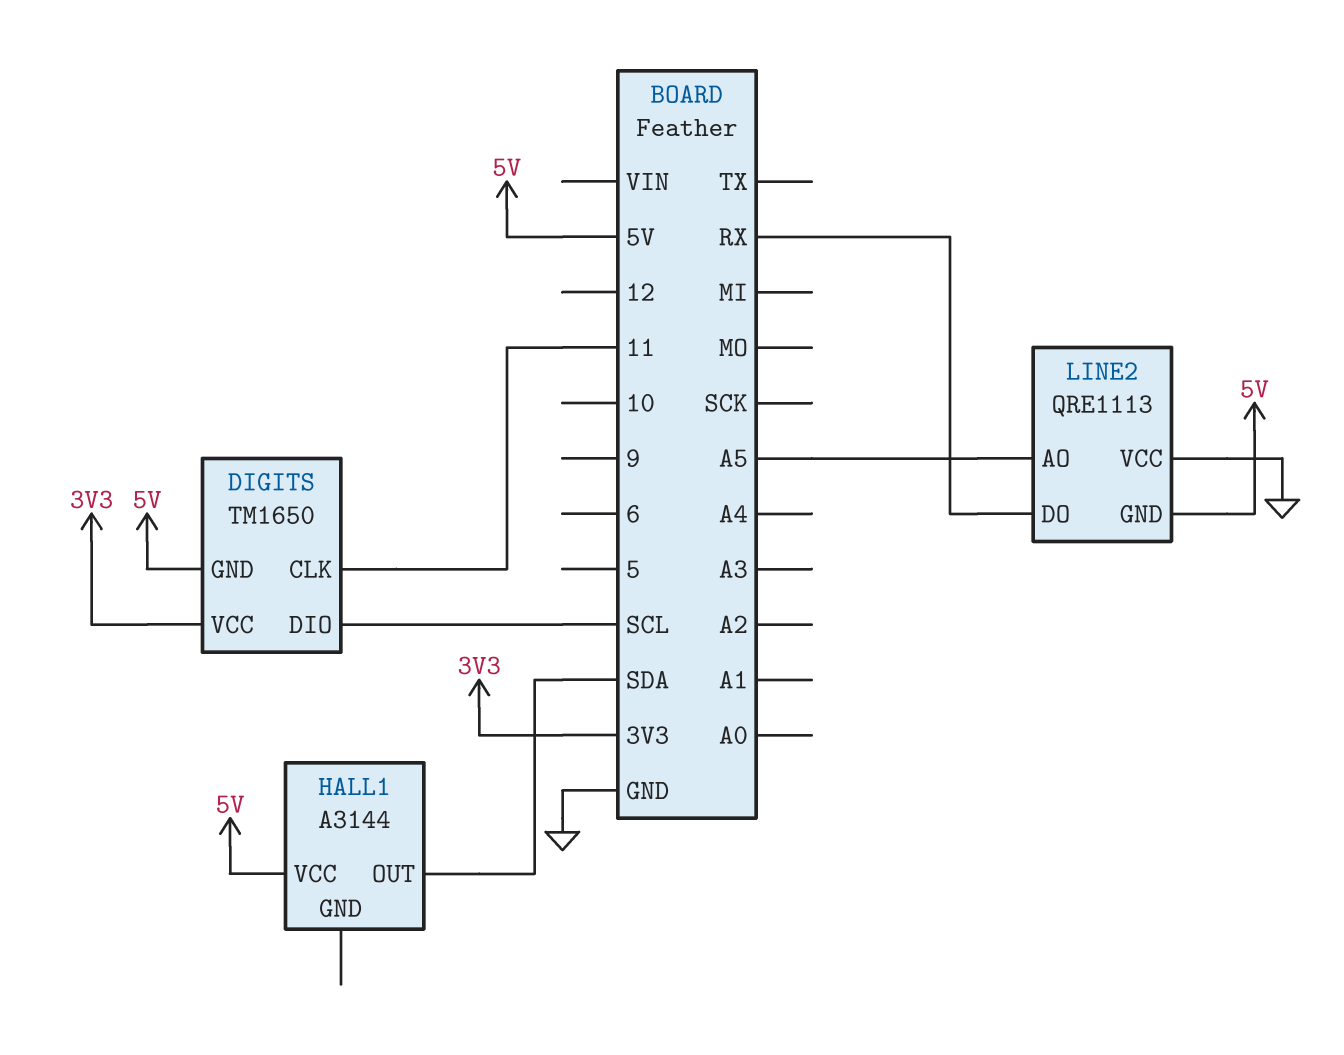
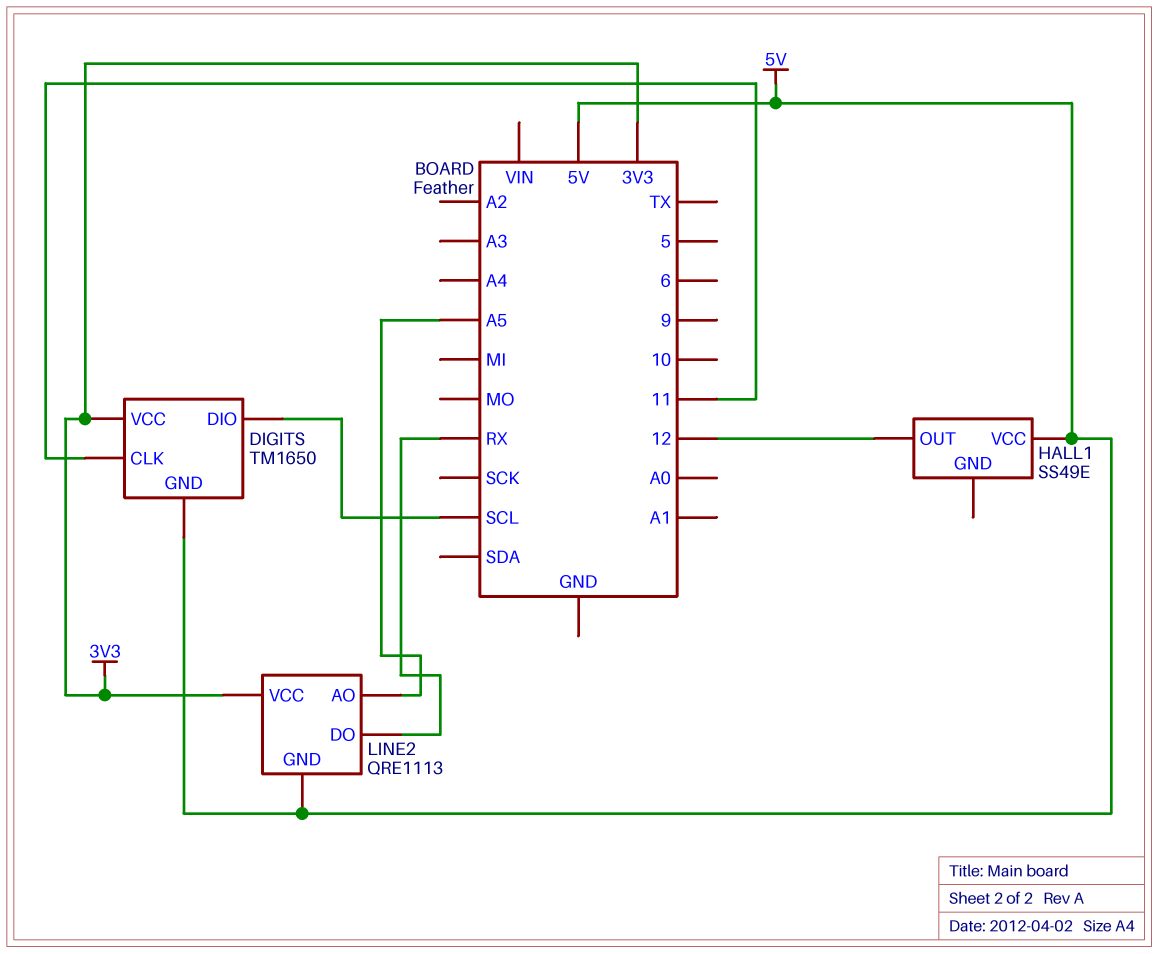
HALL1: A3144 -> SS49E
HALL1 pin OUT: SDA -> 12
LINE2 pin VCC: GND -> 3V3

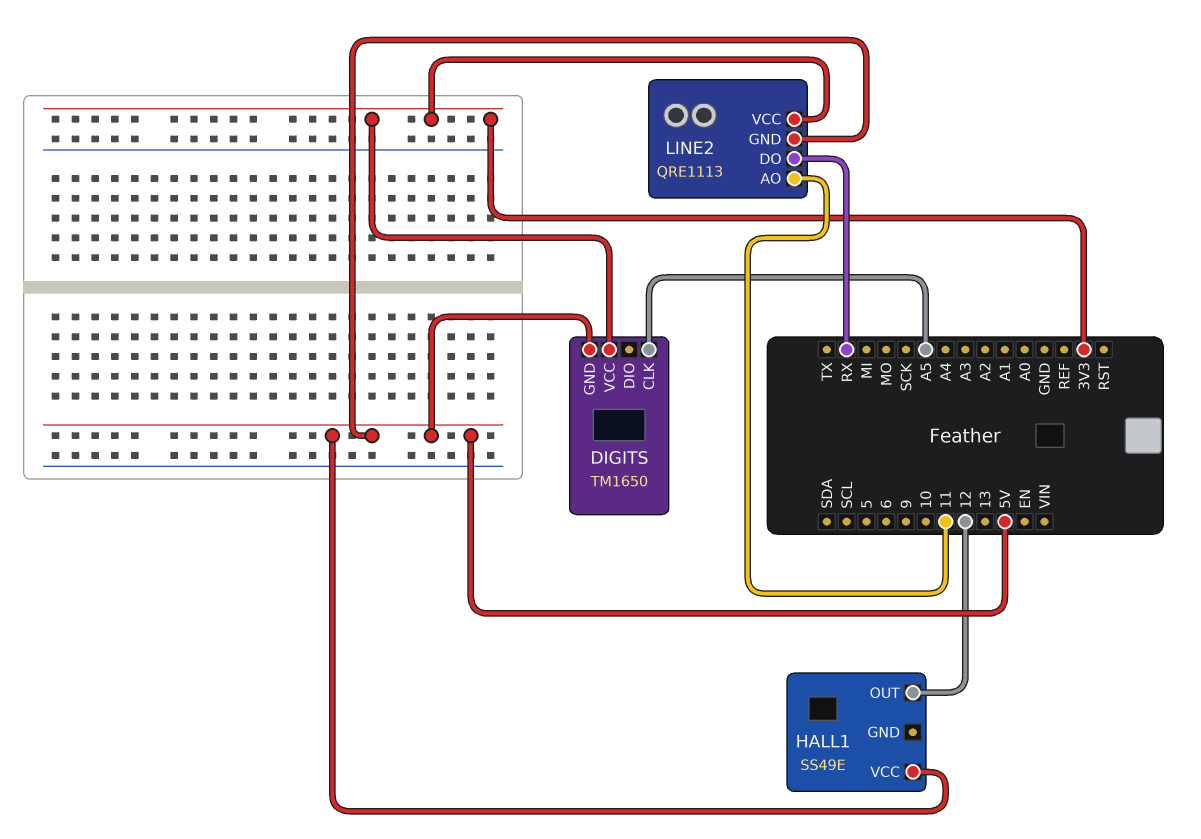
DIGITS pin CLK: 11 -> A5
DIGITS pin DIO: SCL -> none
LINE2 pin AO: A5 -> 11

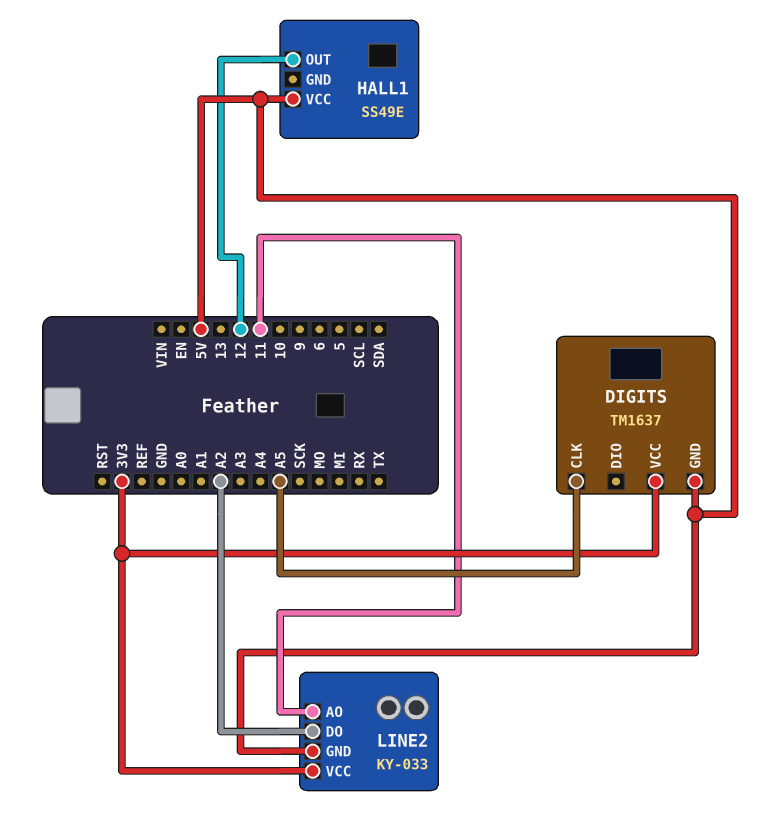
DIGITS: TM1650 -> TM1637
LINE2: QRE1113 -> KY-033
LINE2 pin DO: RX -> A2

